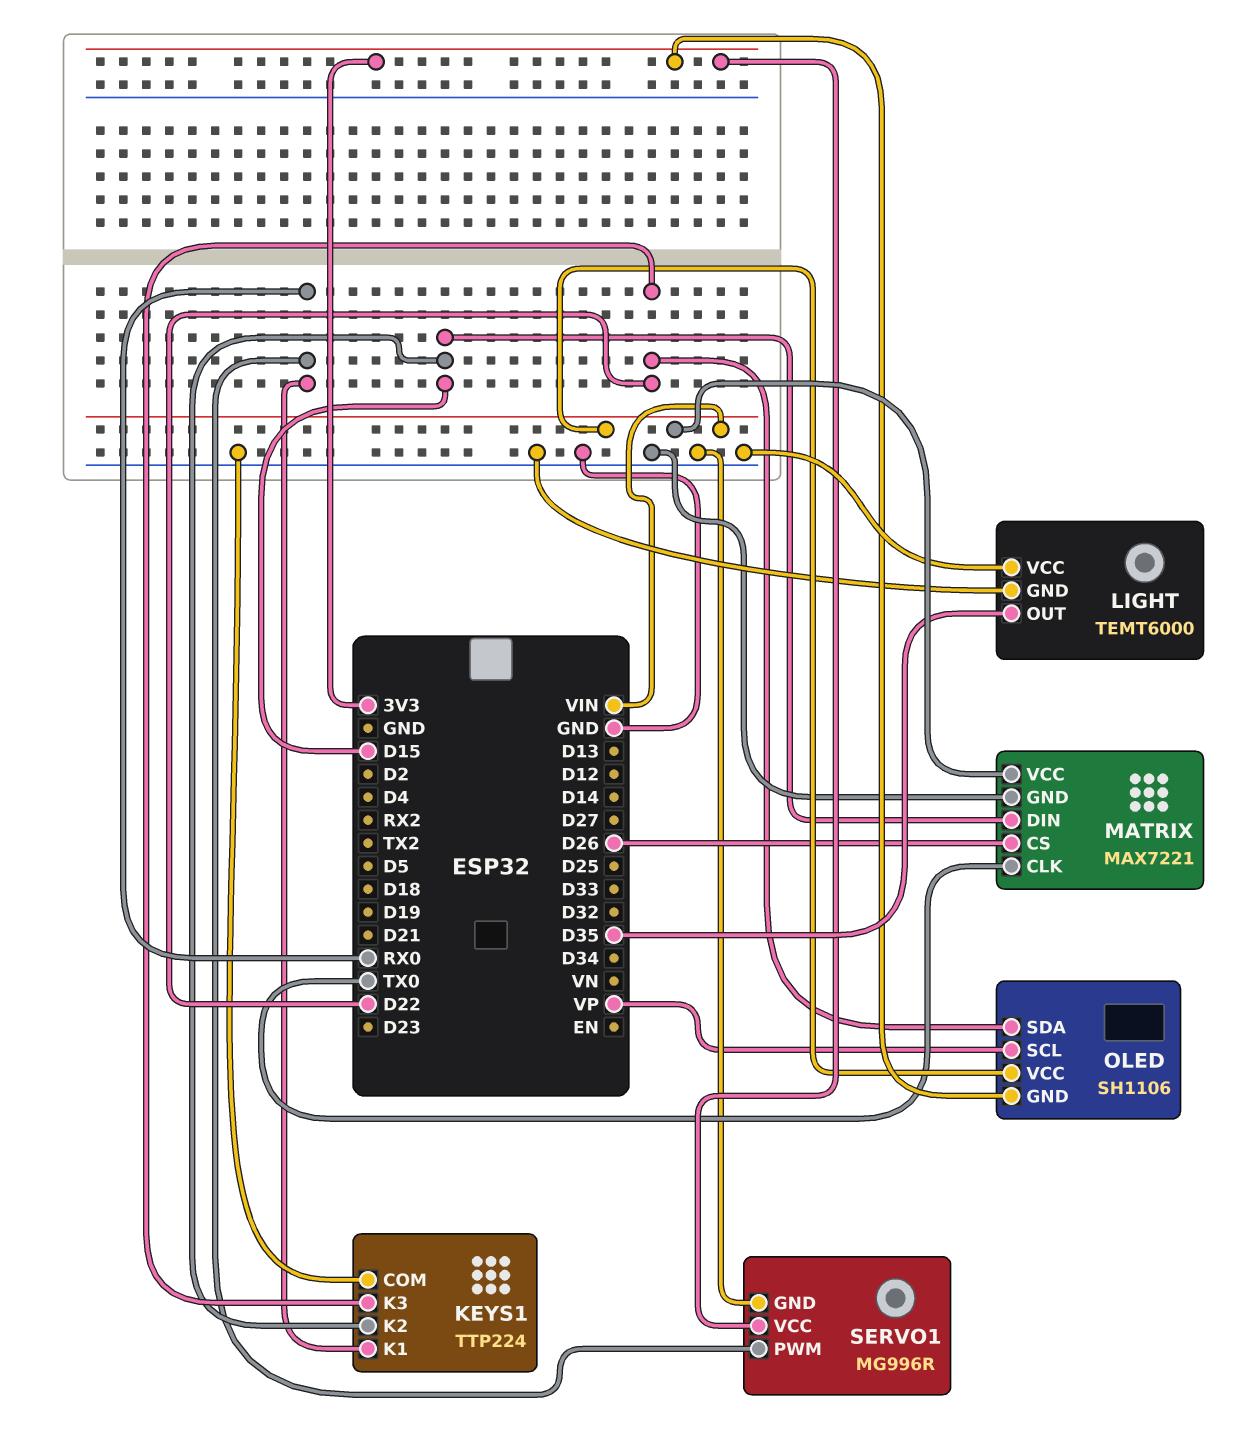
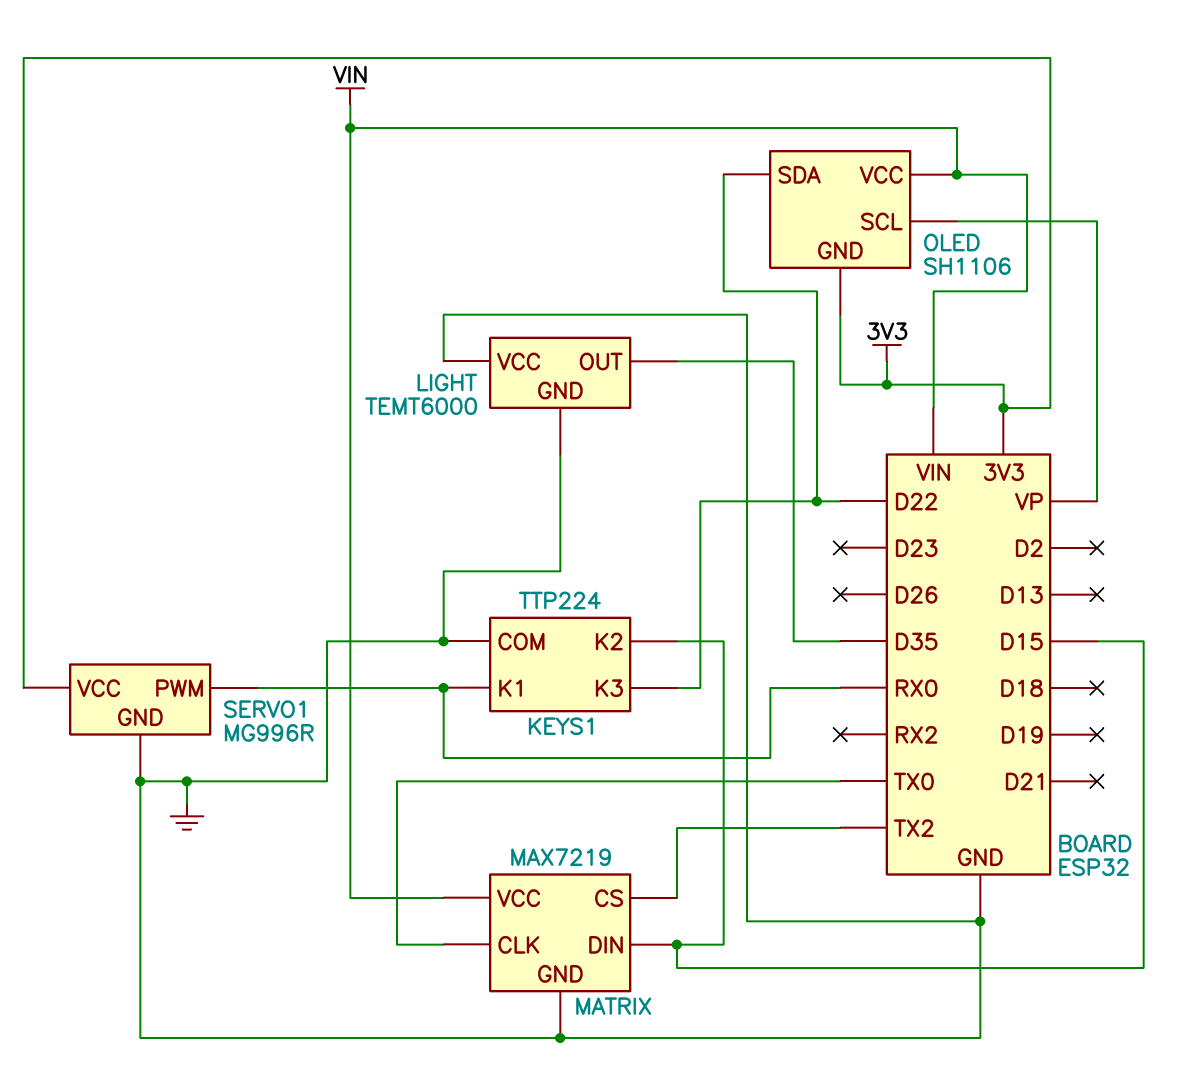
MATRIX: MAX7221 -> MAX7219
MATRIX pin CS: D26 -> TX2

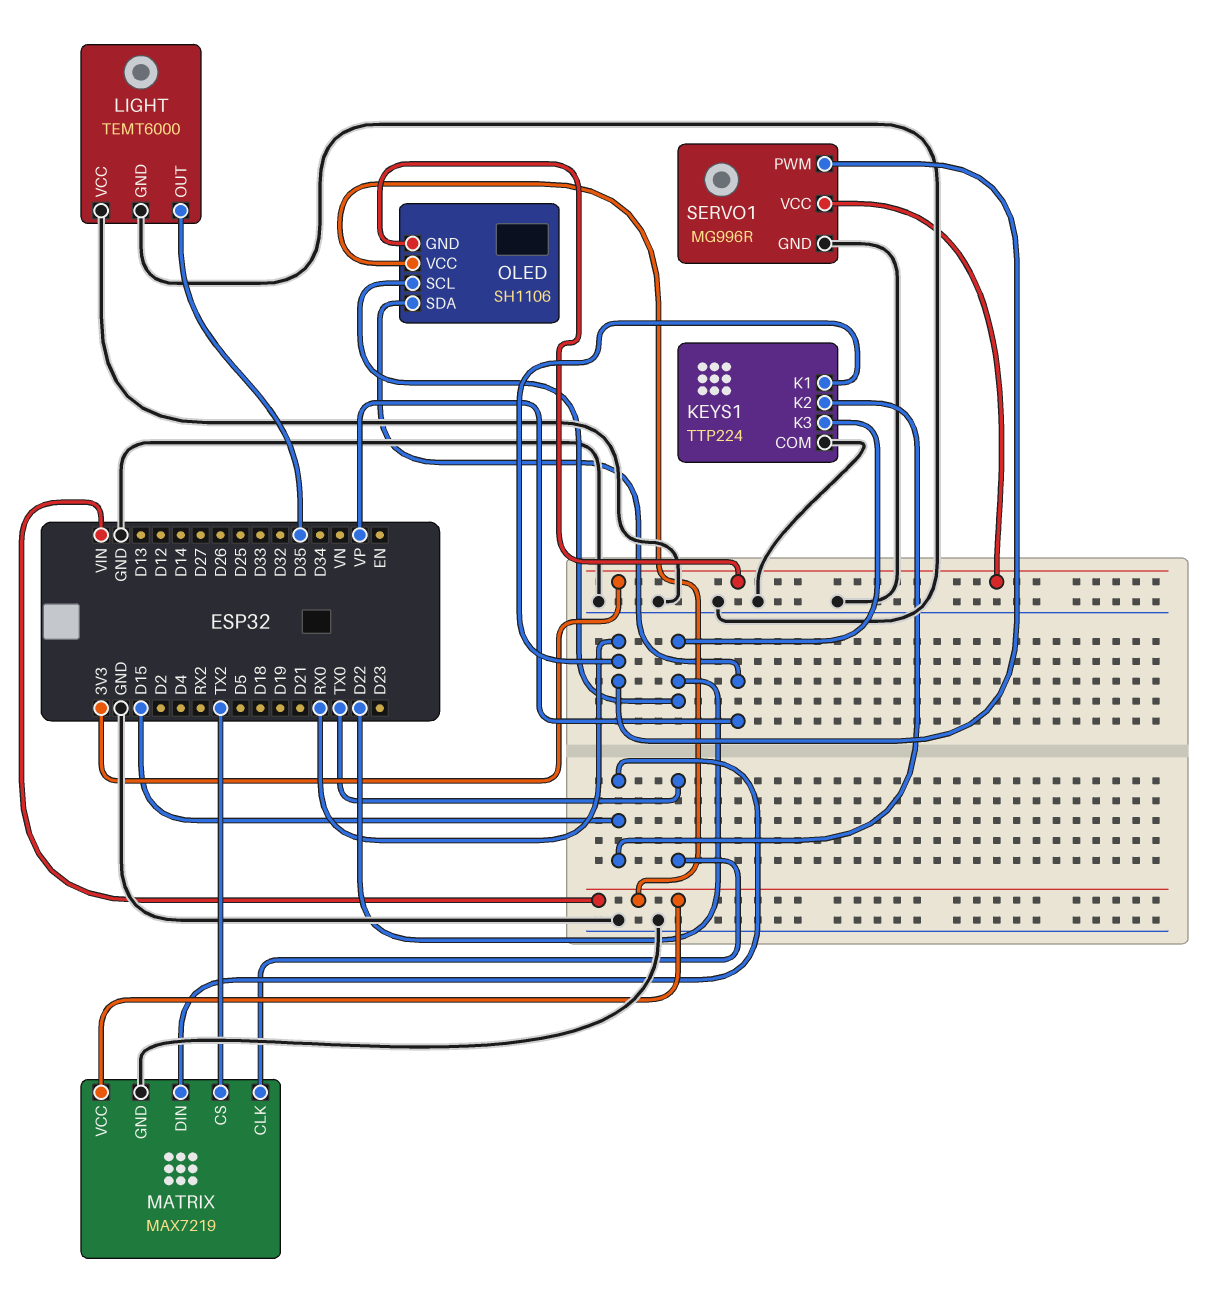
OLED pin SCL: VP -> D22
OLED pin SDA: D22 -> VP

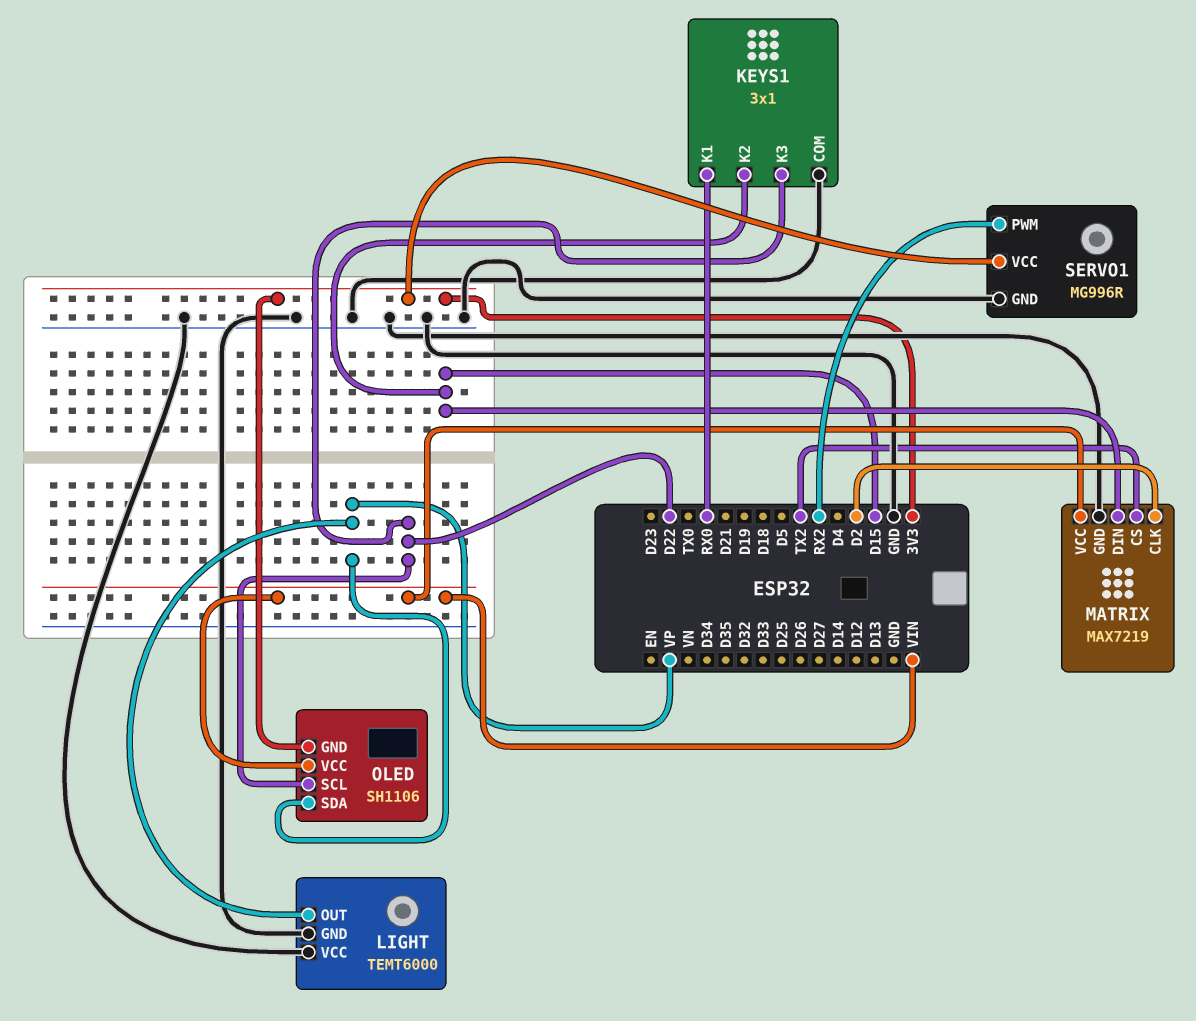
KEYS1: TTP224 -> 3x1
LIGHT pin OUT: D35 -> VP
MATRIX pin CLK: TX0 -> D2
SERVO1 pin PWM: RX0 -> RX2

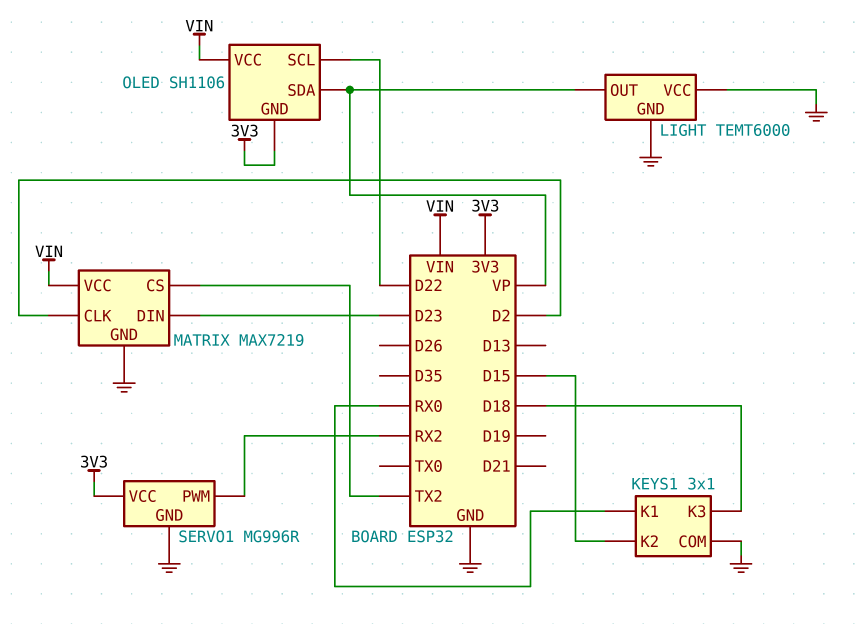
KEYS1 pin K3: D22 -> D18
MATRIX pin DIN: D15 -> D23

